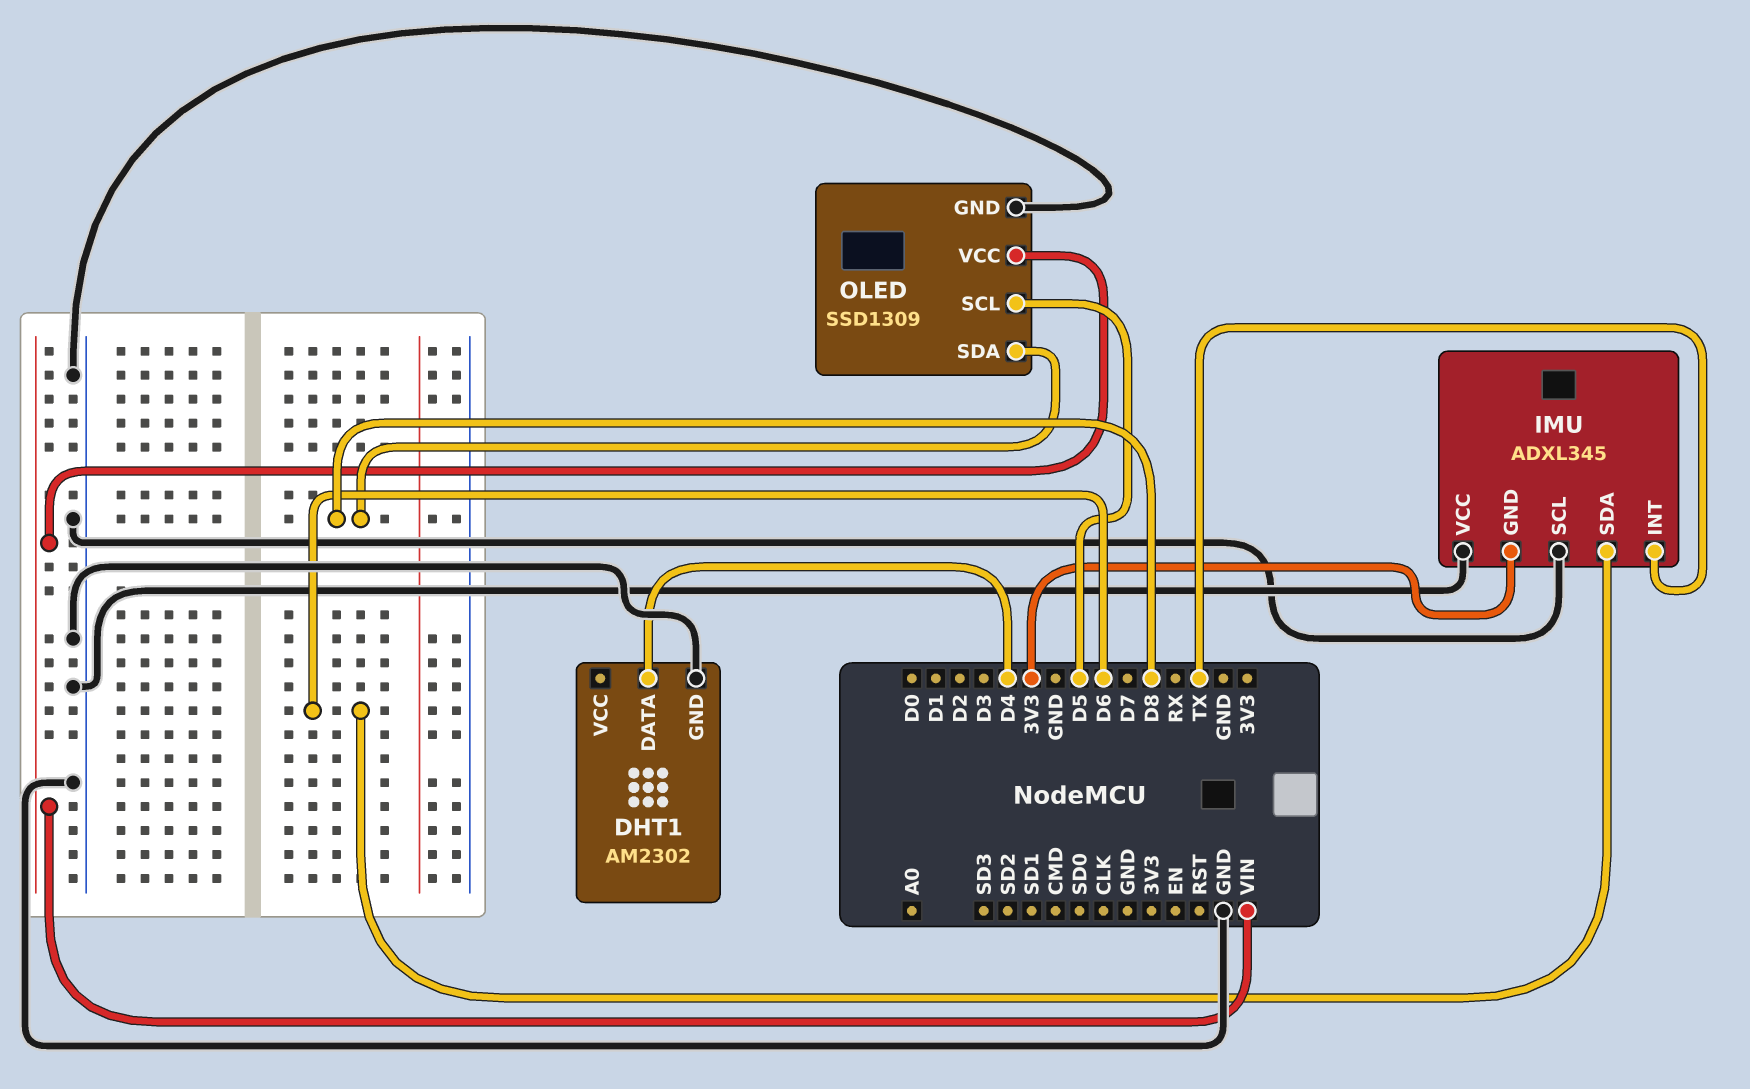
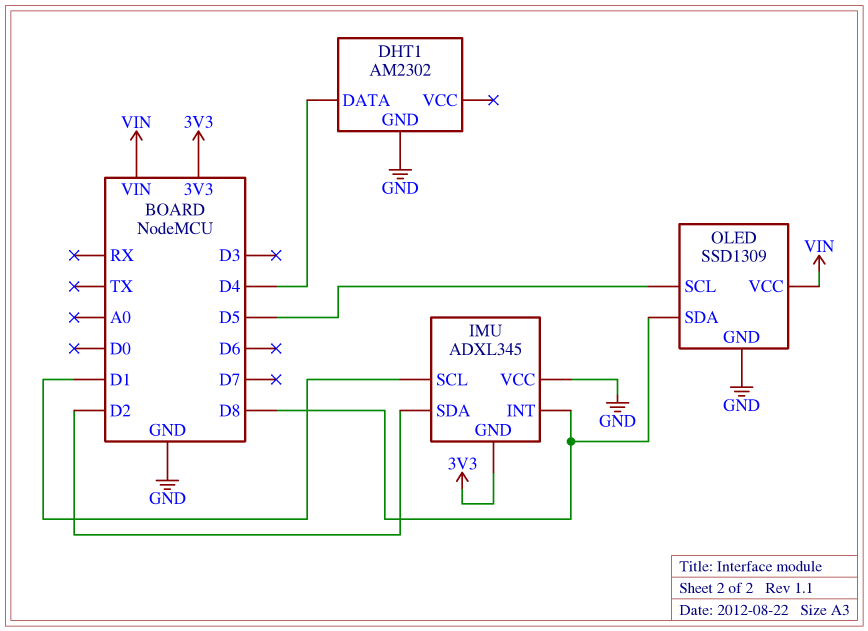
IMU pin INT: TX -> D8
IMU pin SCL: GND -> D1
IMU pin SDA: D6 -> D2

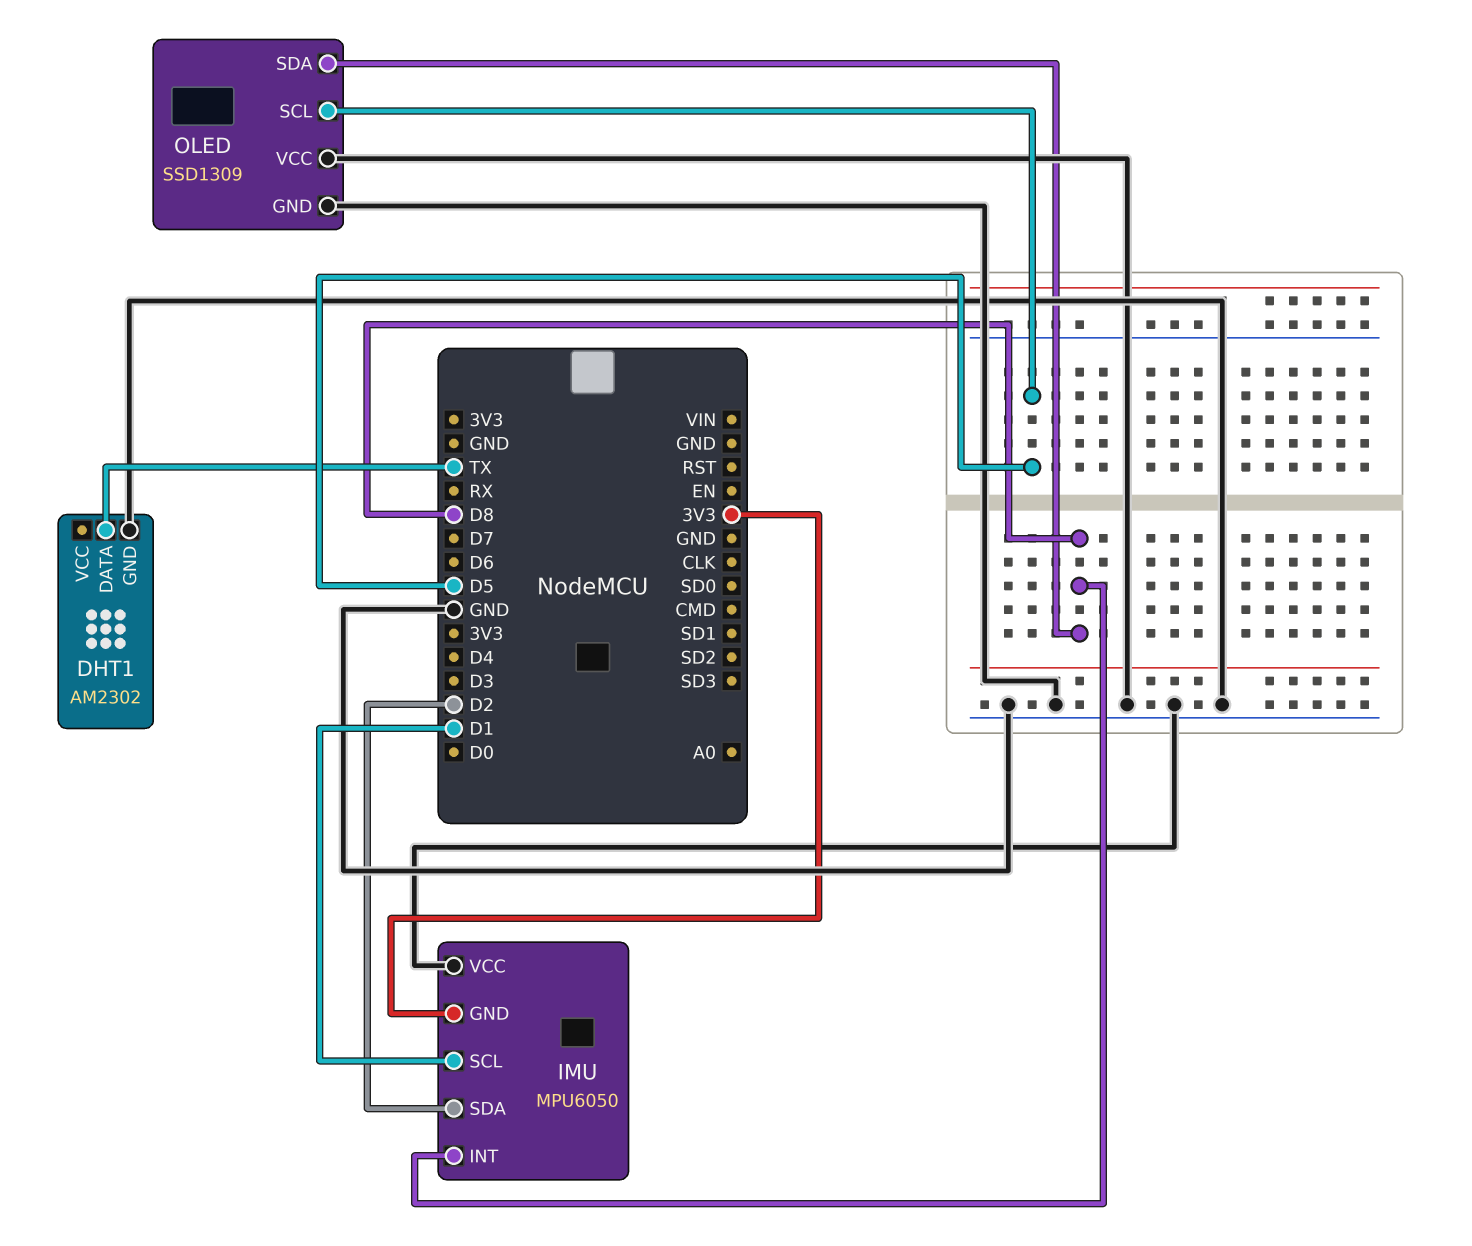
DHT1 pin DATA: D4 -> TX
IMU: ADXL345 -> MPU6050
OLED pin VCC: VIN -> GND

